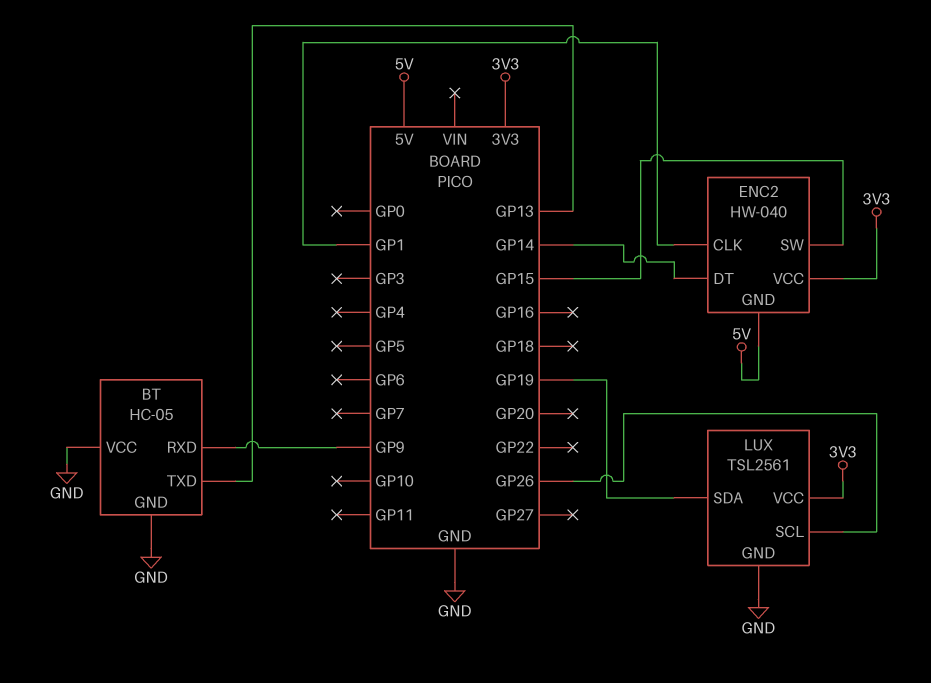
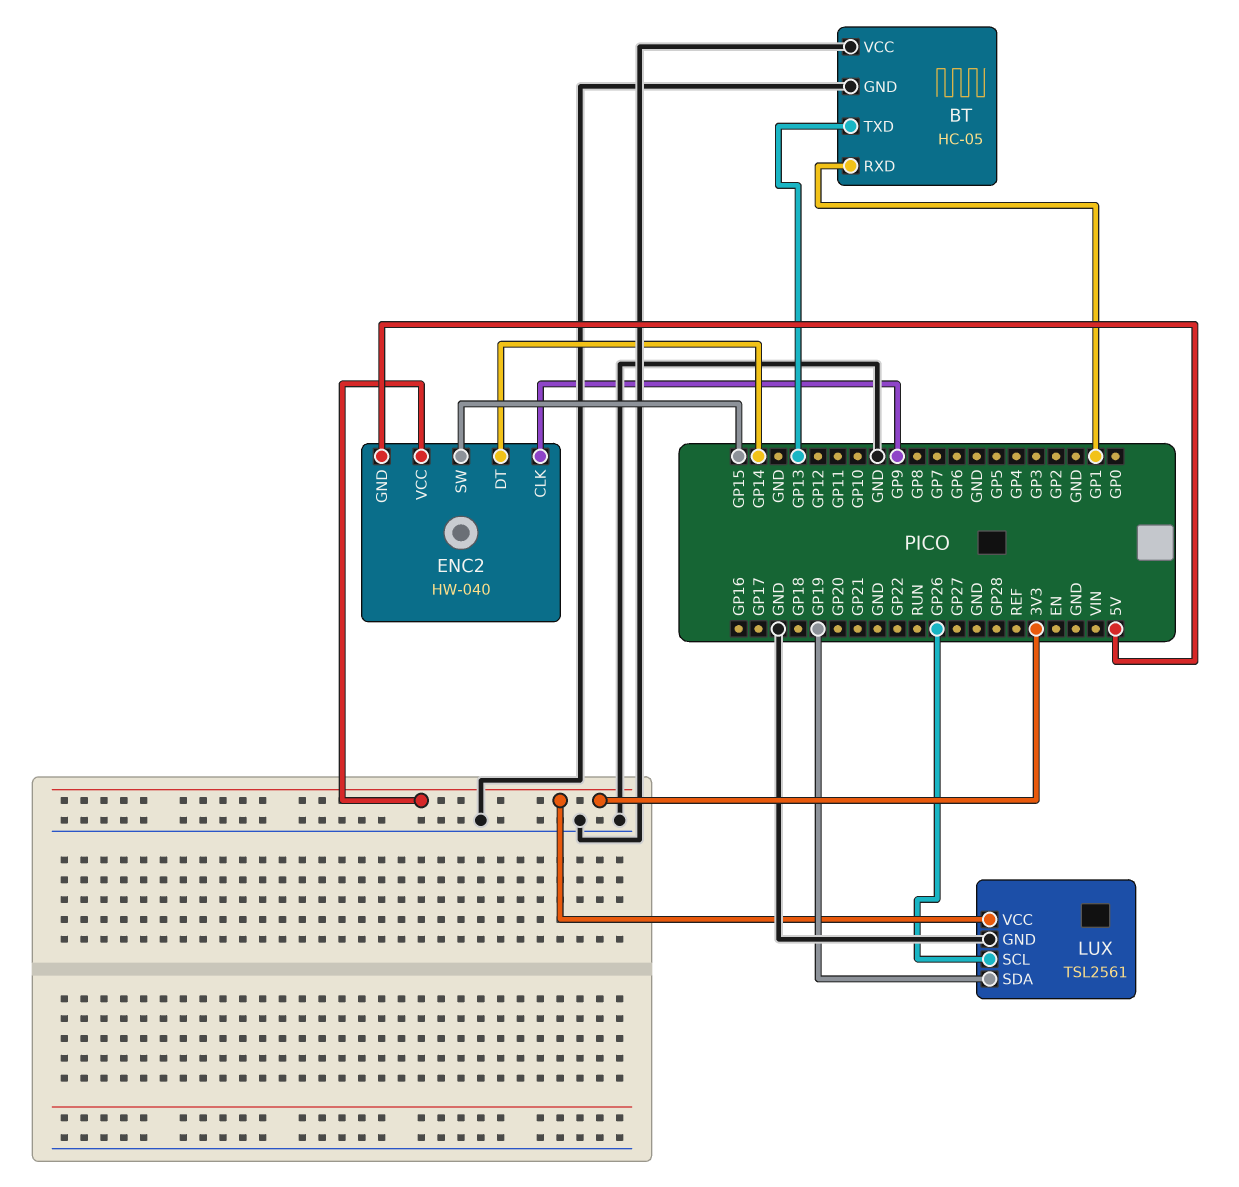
BT pin RXD: GP9 -> GP1
ENC2 pin CLK: GP1 -> GP9

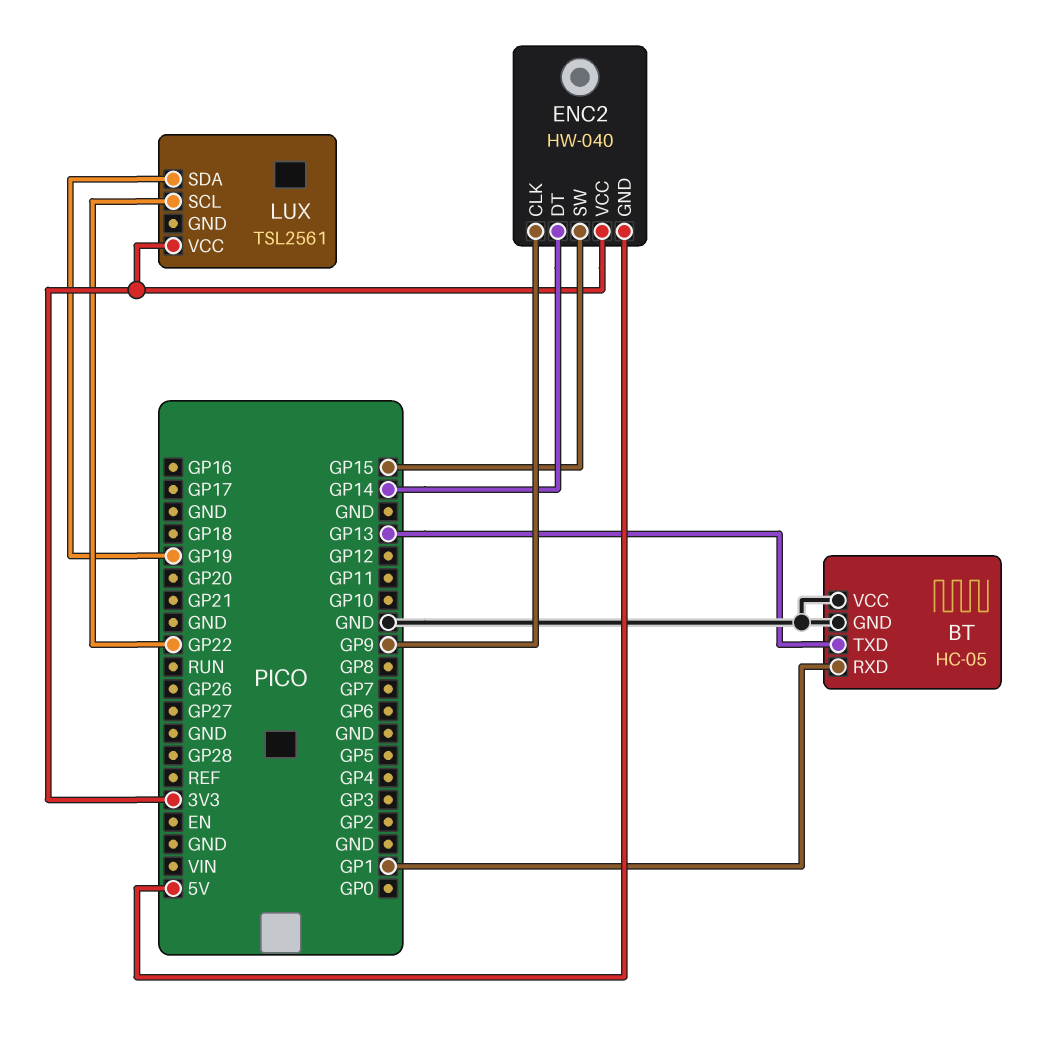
LUX pin GND: GND -> none
LUX pin SCL: GP26 -> GP22

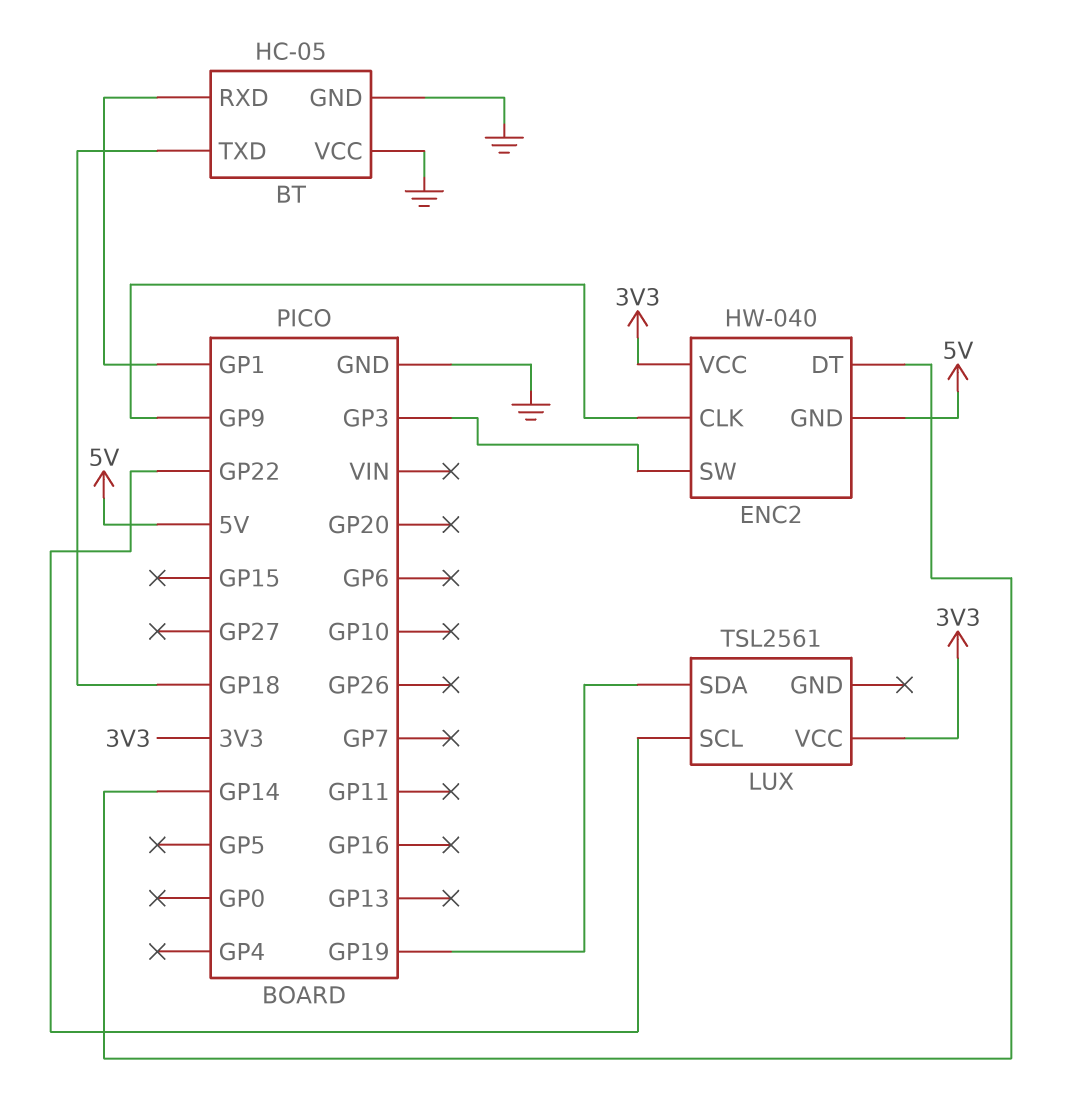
BT pin TXD: GP13 -> GP18
ENC2 pin SW: GP15 -> GP3

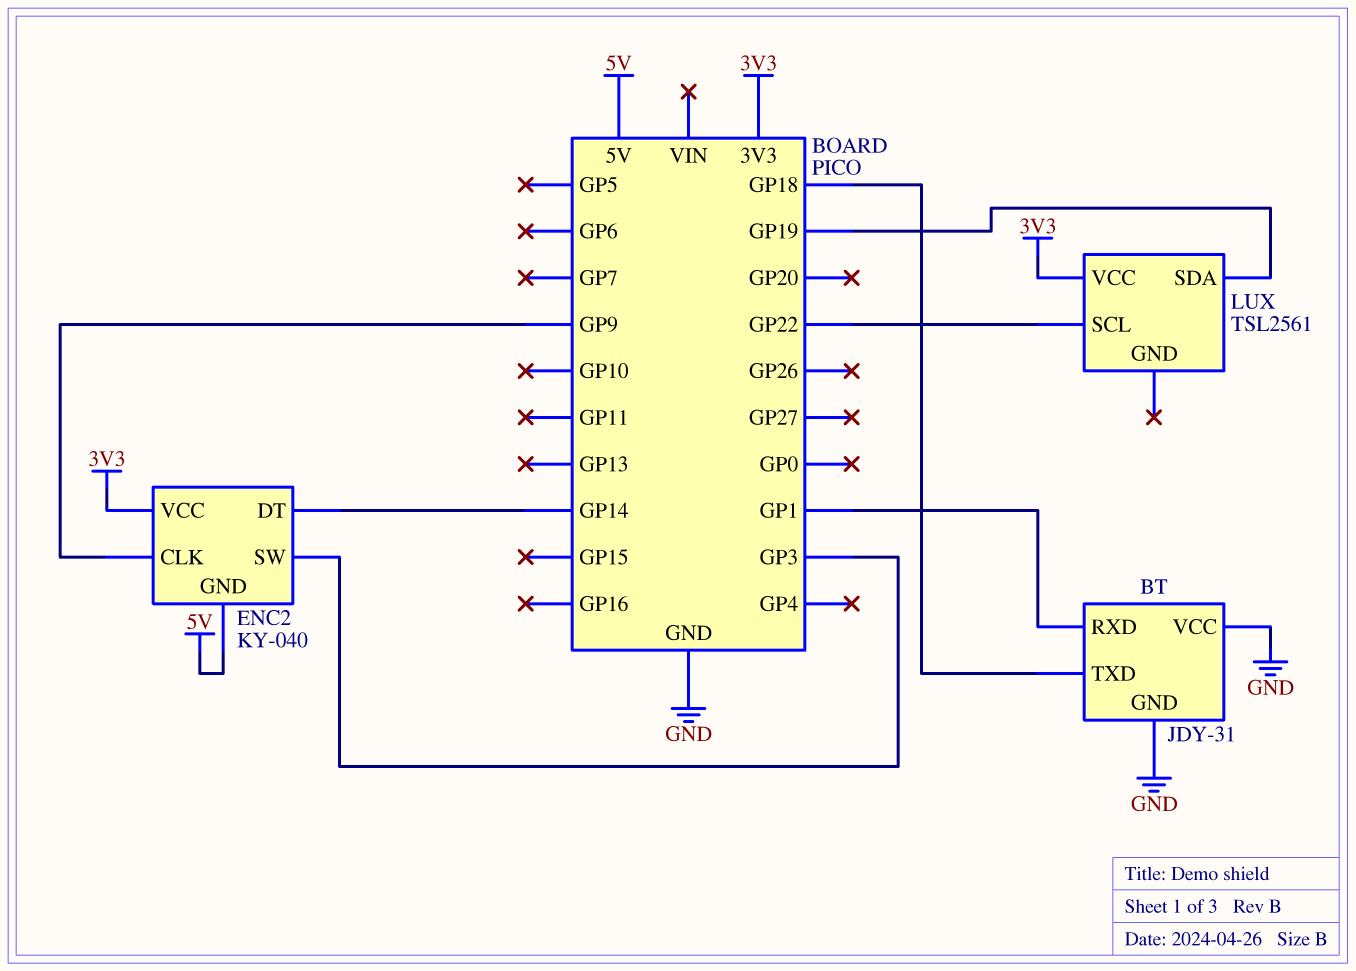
BT: HC-05 -> JDY-31
ENC2: HW-040 -> KY-040

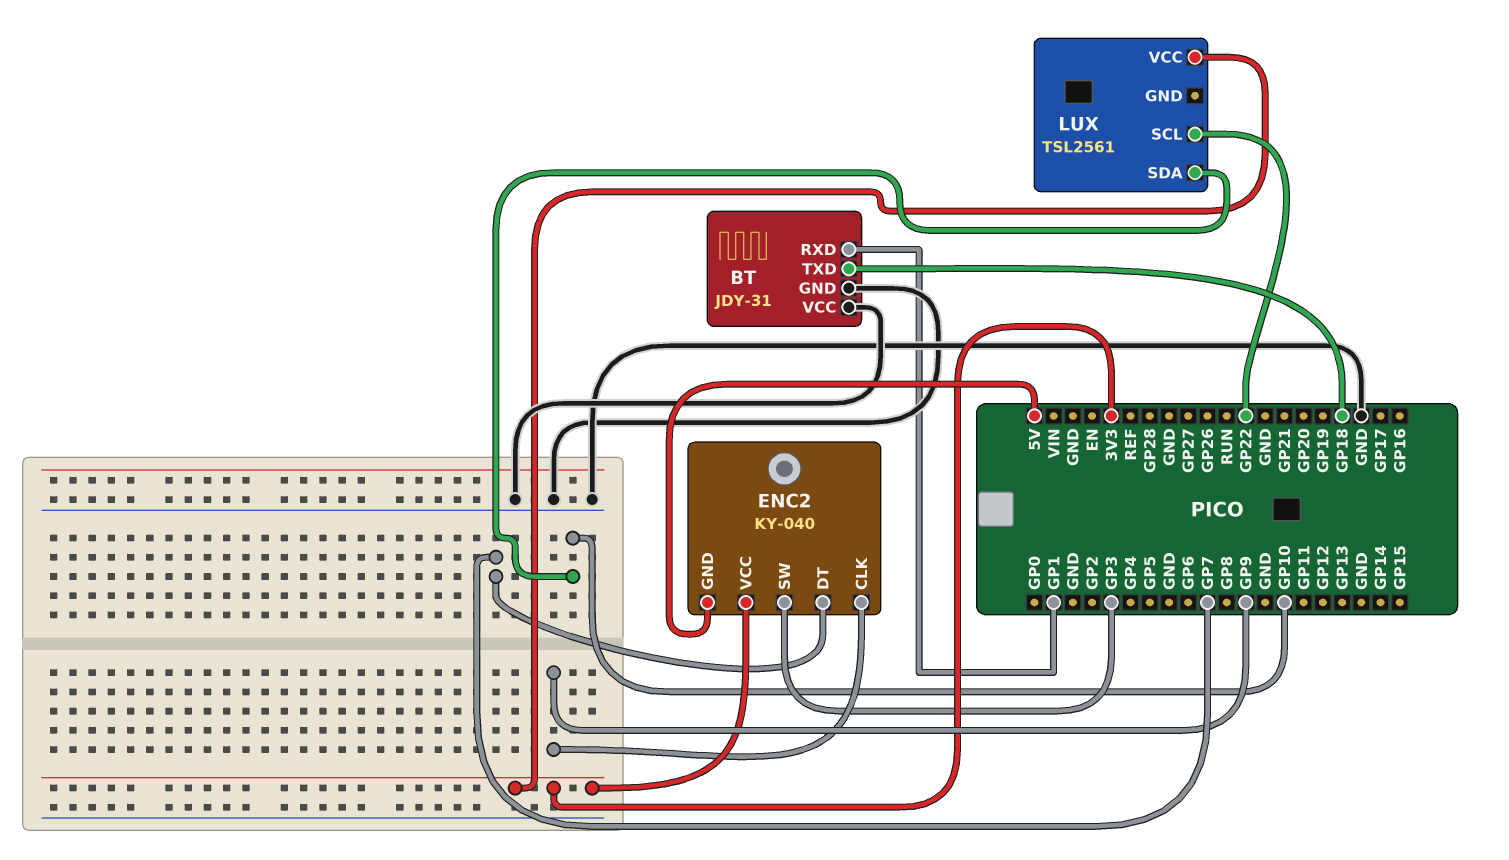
ENC2 pin DT: GP14 -> GP7
LUX pin SDA: GP19 -> GP10

